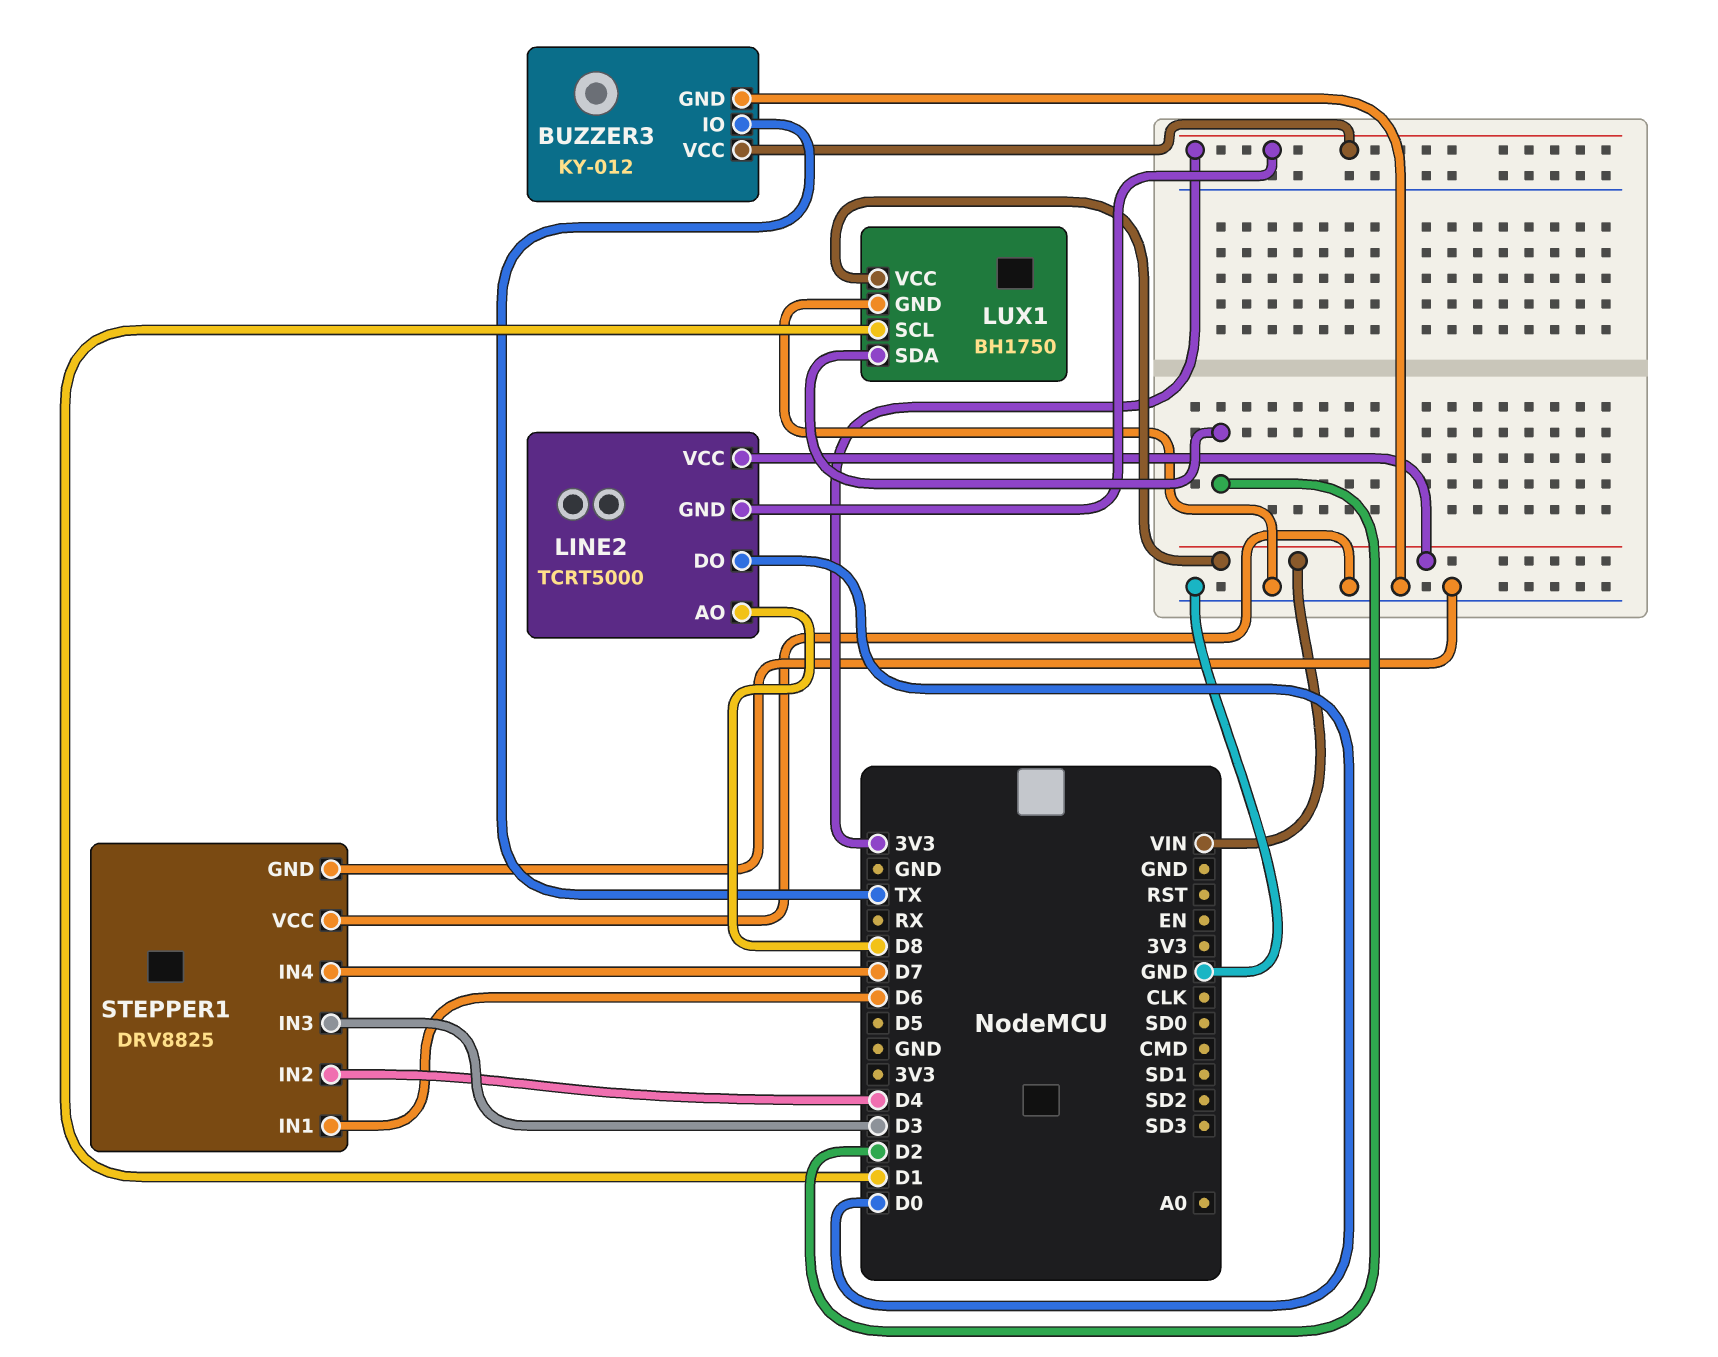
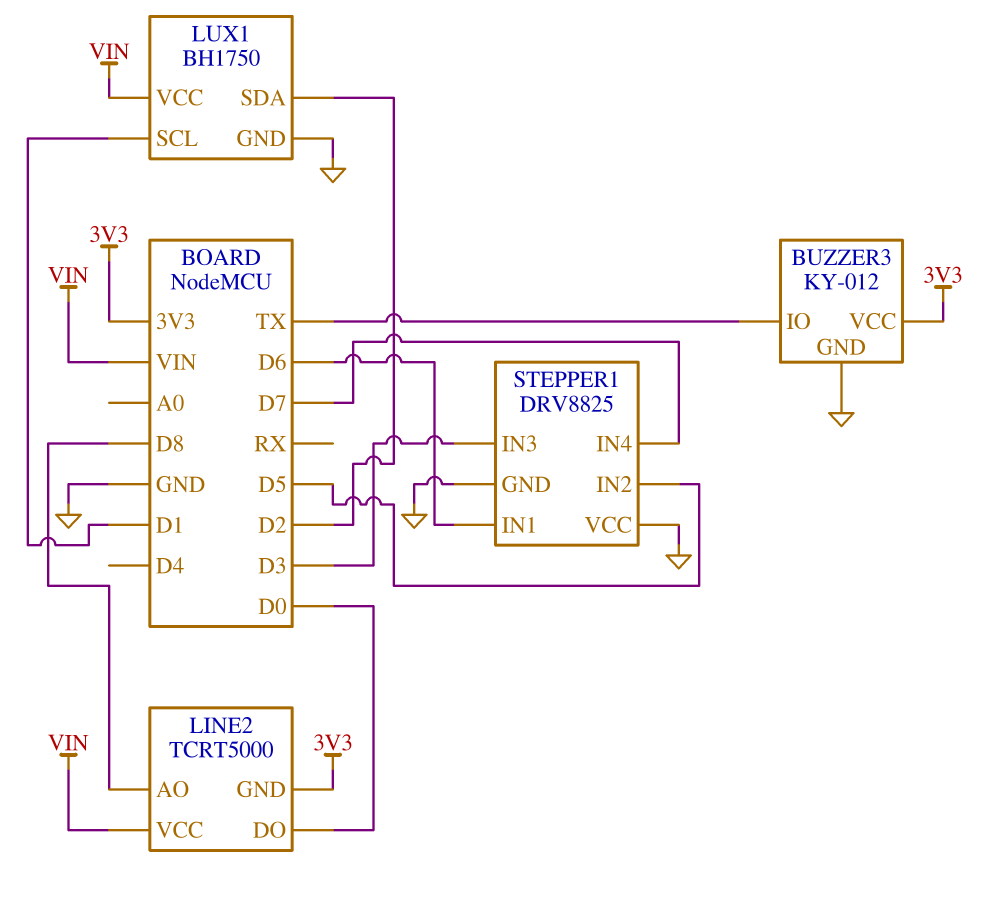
STEPPER1 pin IN2: D4 -> D5

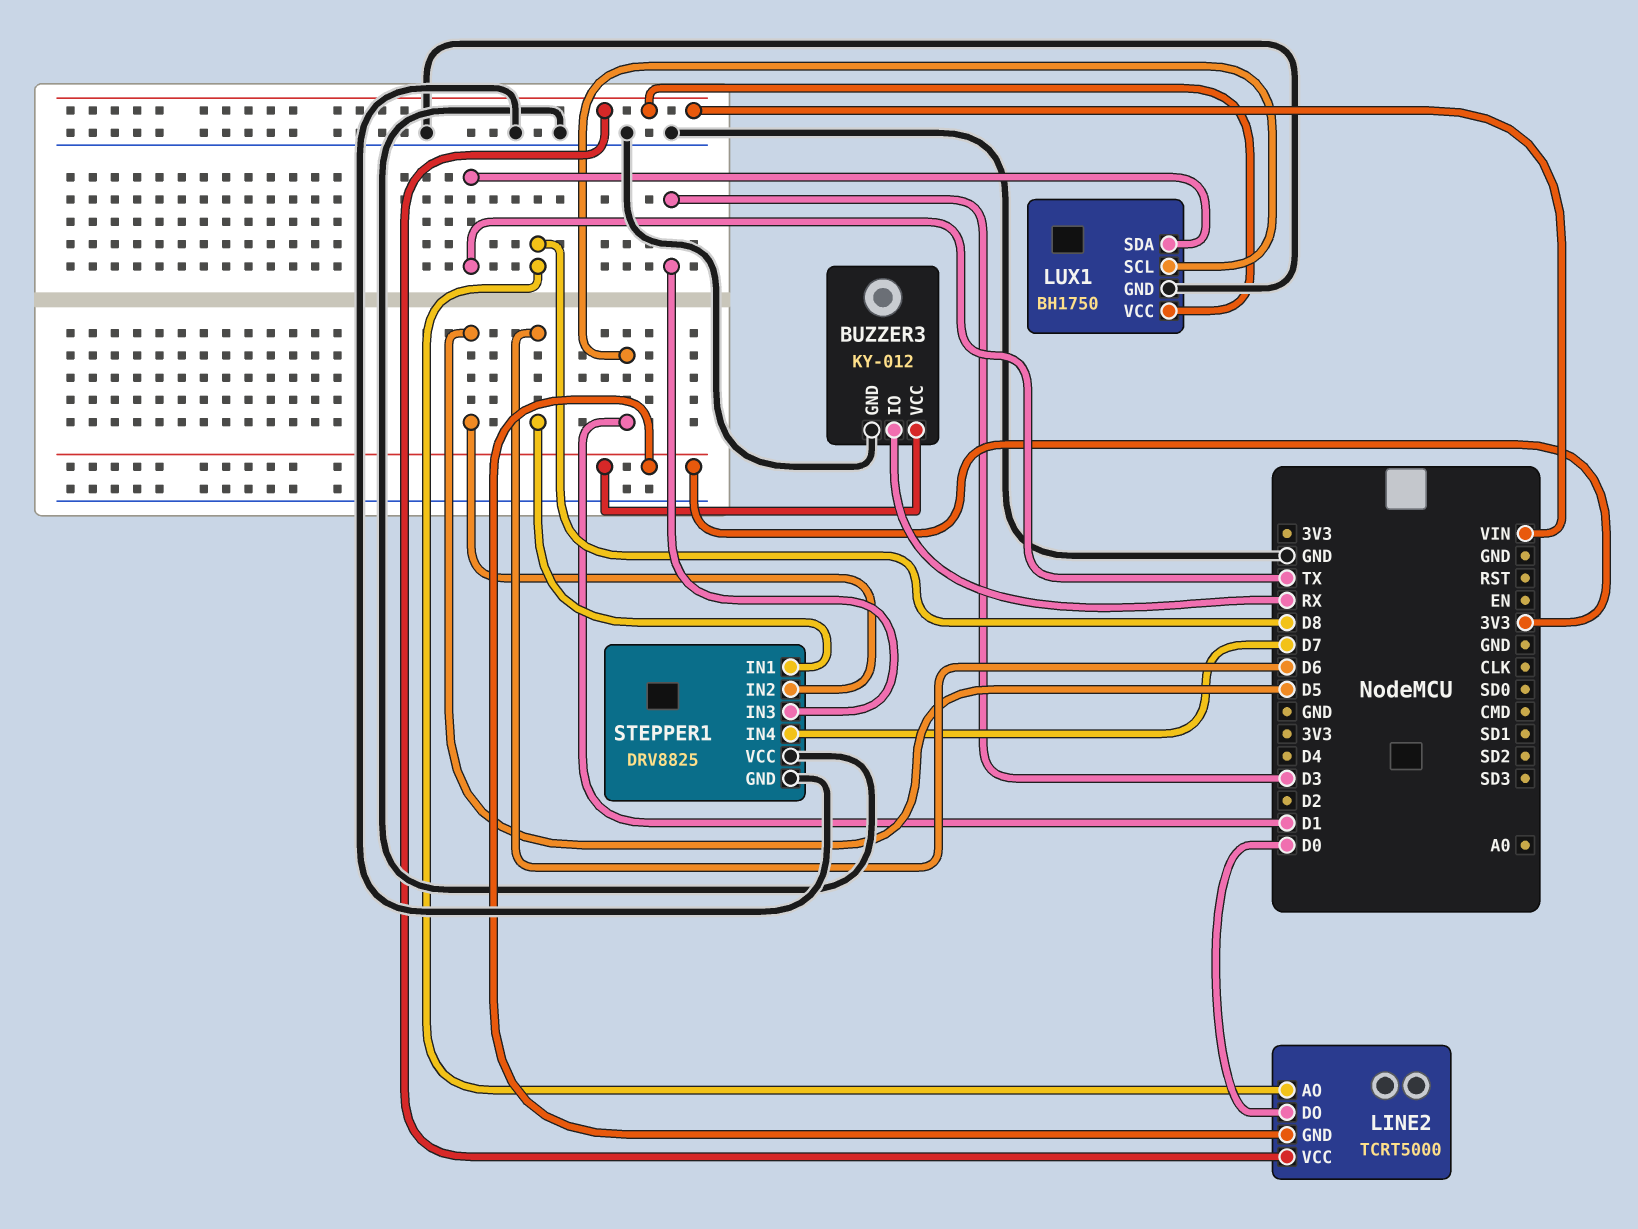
BUZZER3 pin IO: TX -> RX
LUX1 pin SDA: D2 -> TX

